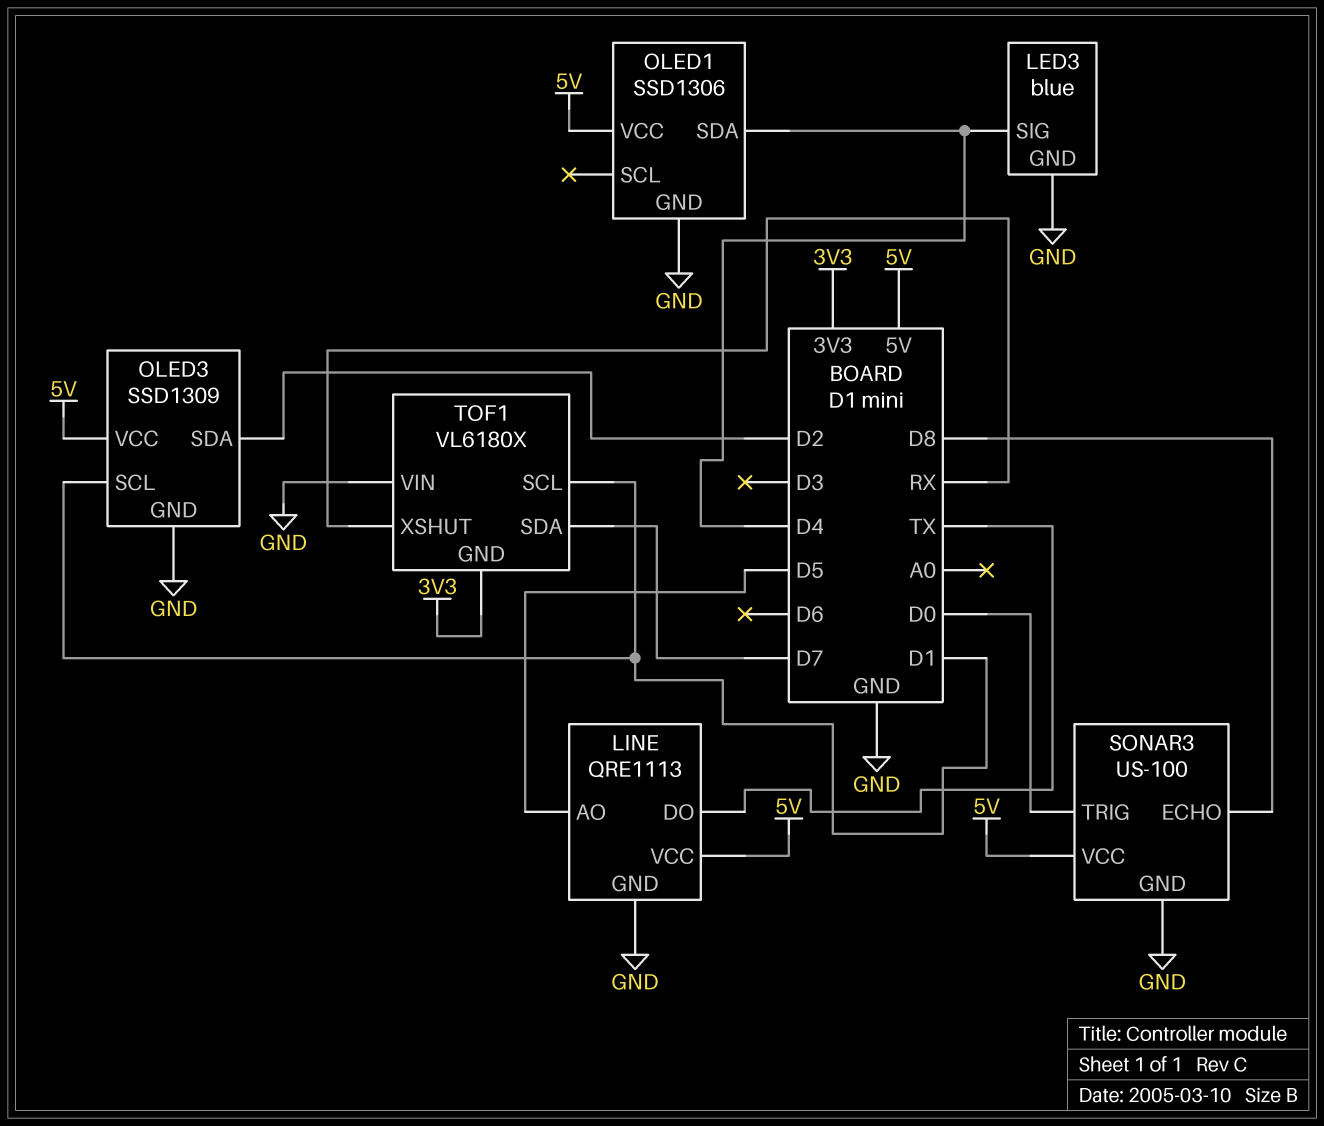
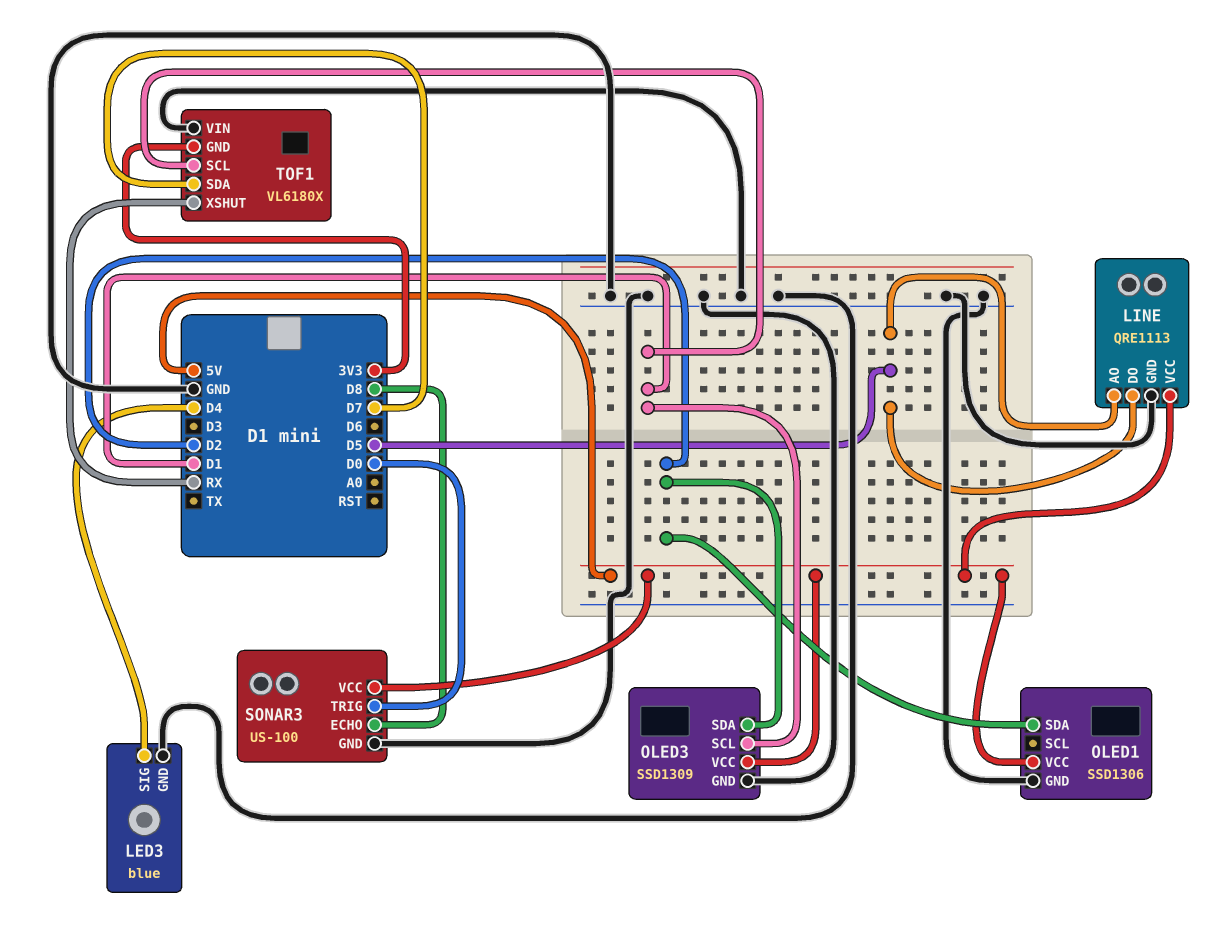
LINE pin DO: TX -> D5
OLED1 pin SDA: D4 -> D2

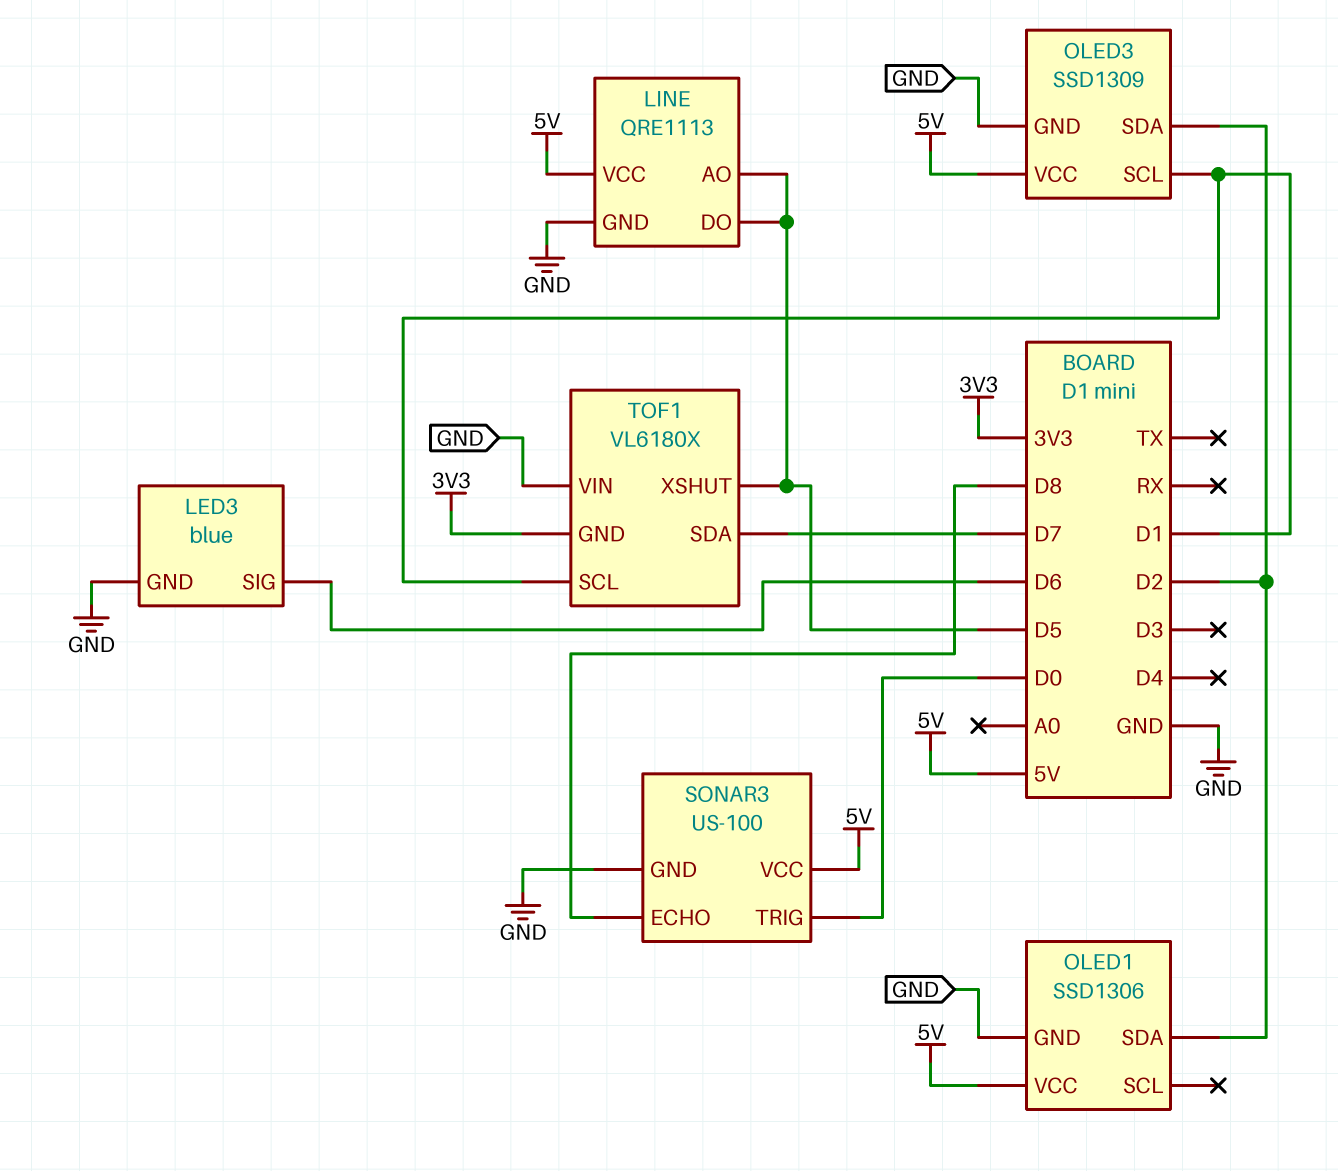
LED3 pin SIG: D4 -> D6
TOF1 pin XSHUT: RX -> D5

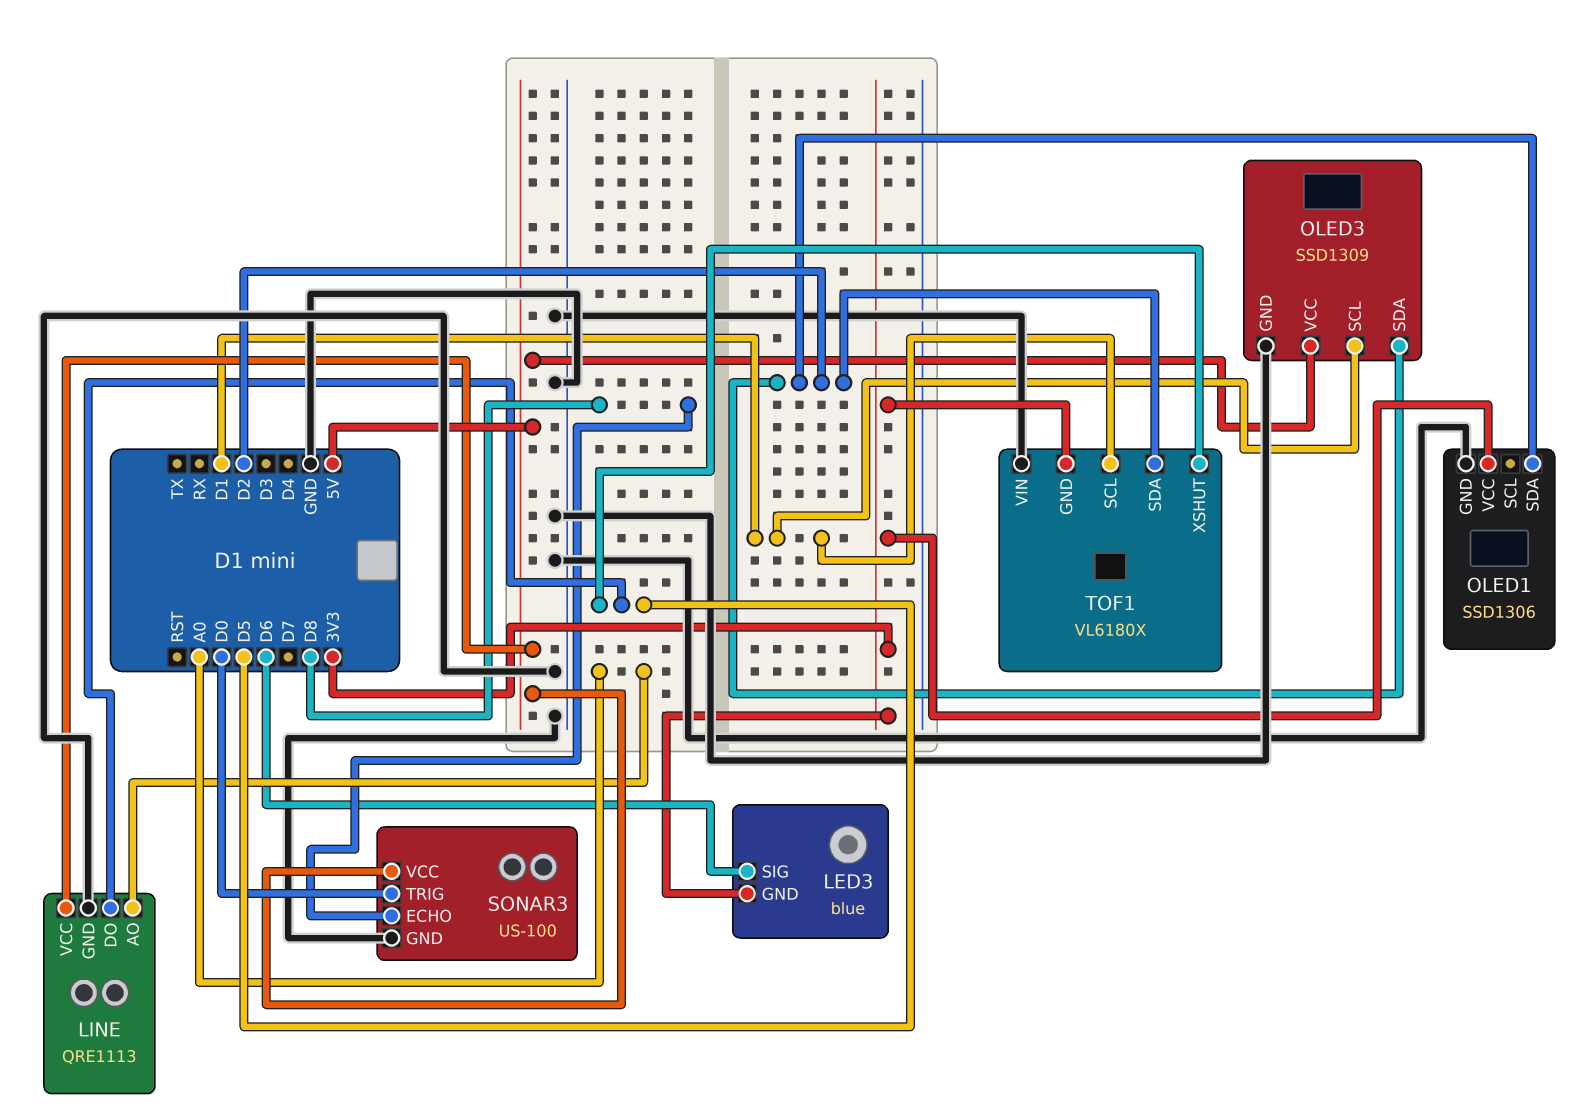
LED3 pin GND: GND -> 3V3
LINE pin AO: D5 -> A0
OLED1 pin VCC: 5V -> 3V3
TOF1 pin SDA: D7 -> D2

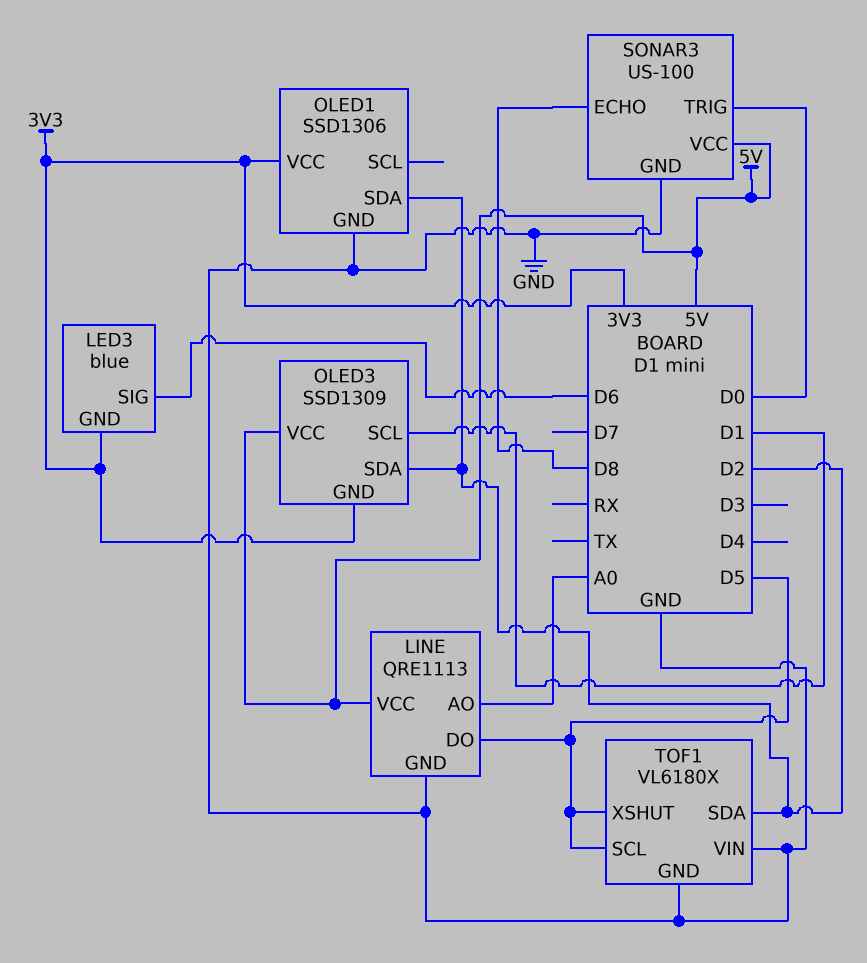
OLED3 pin GND: GND -> 3V3
TOF1 pin GND: 3V3 -> GND
TOF1 pin SCL: D1 -> D5

